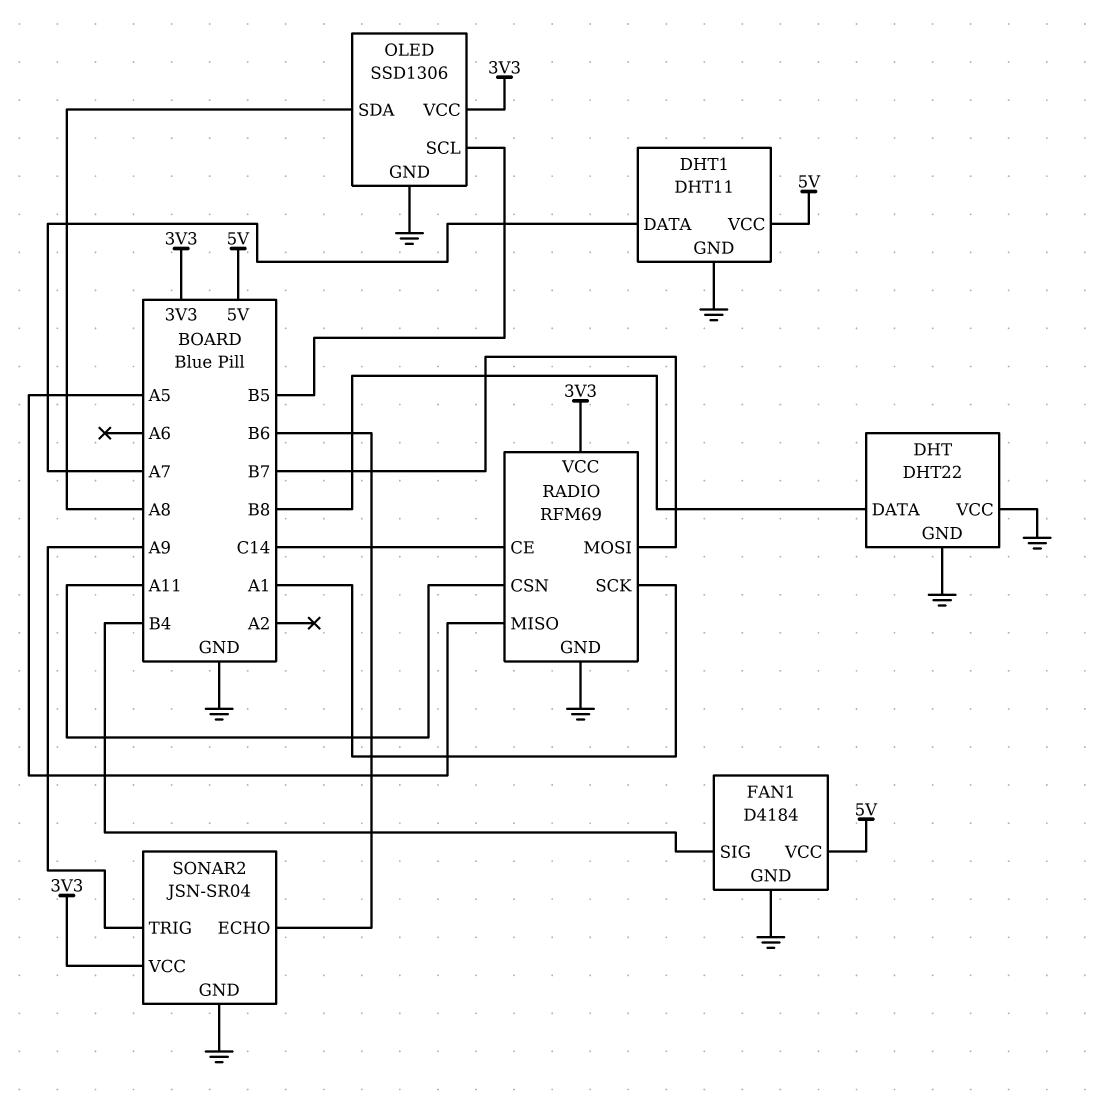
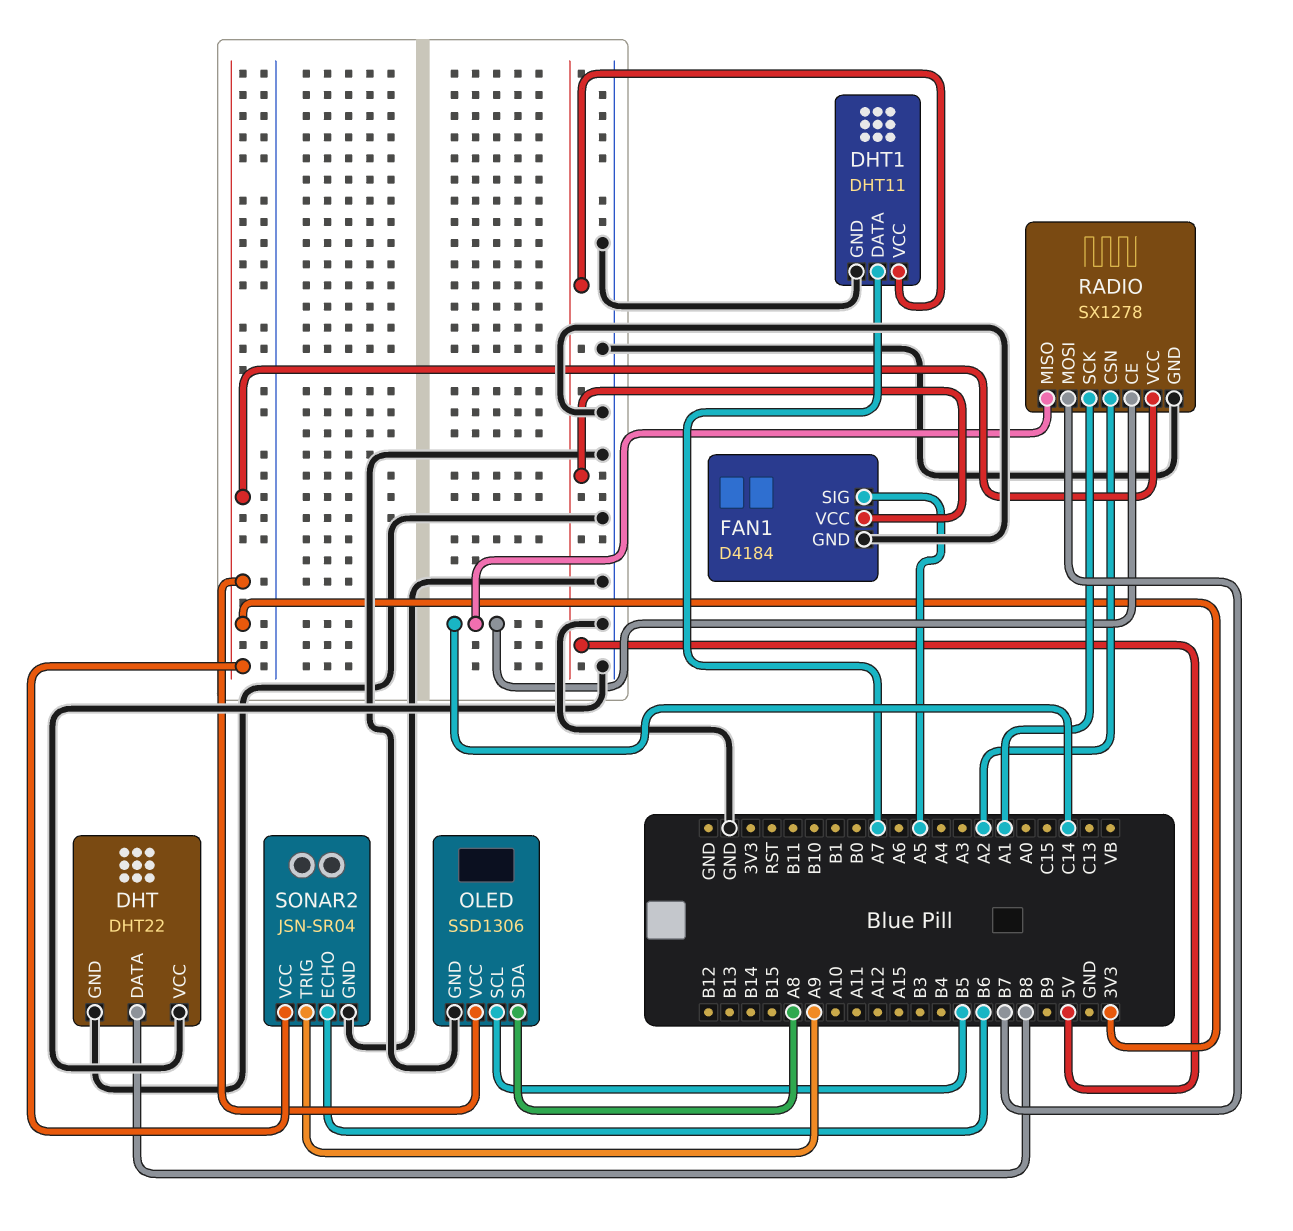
FAN1 pin SIG: B4 -> A5
RADIO: RFM69 -> SX1278
RADIO pin CSN: A11 -> A2
RADIO pin MISO: A5 -> C14

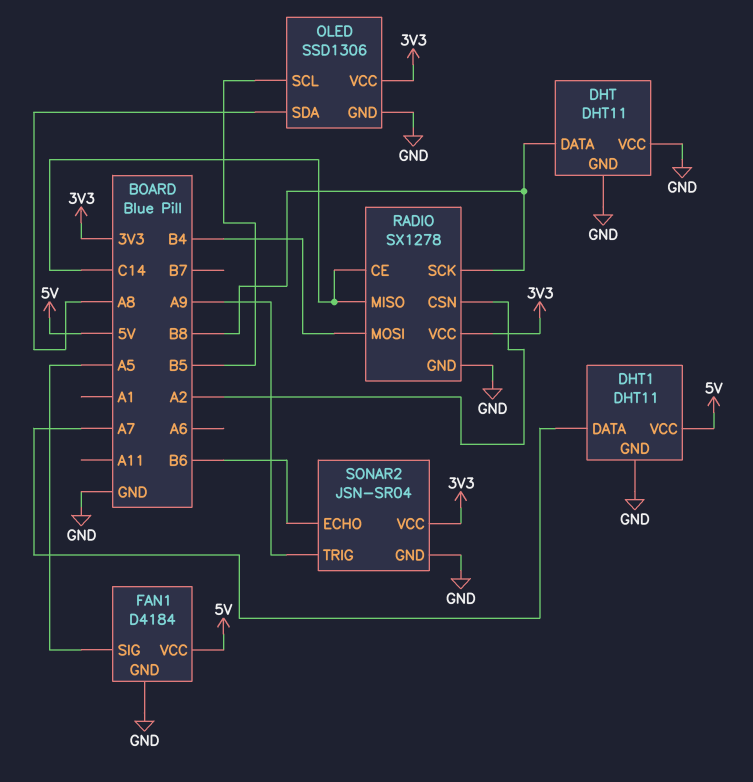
DHT: DHT22 -> DHT11
RADIO pin MOSI: B7 -> B4
RADIO pin SCK: A1 -> B8

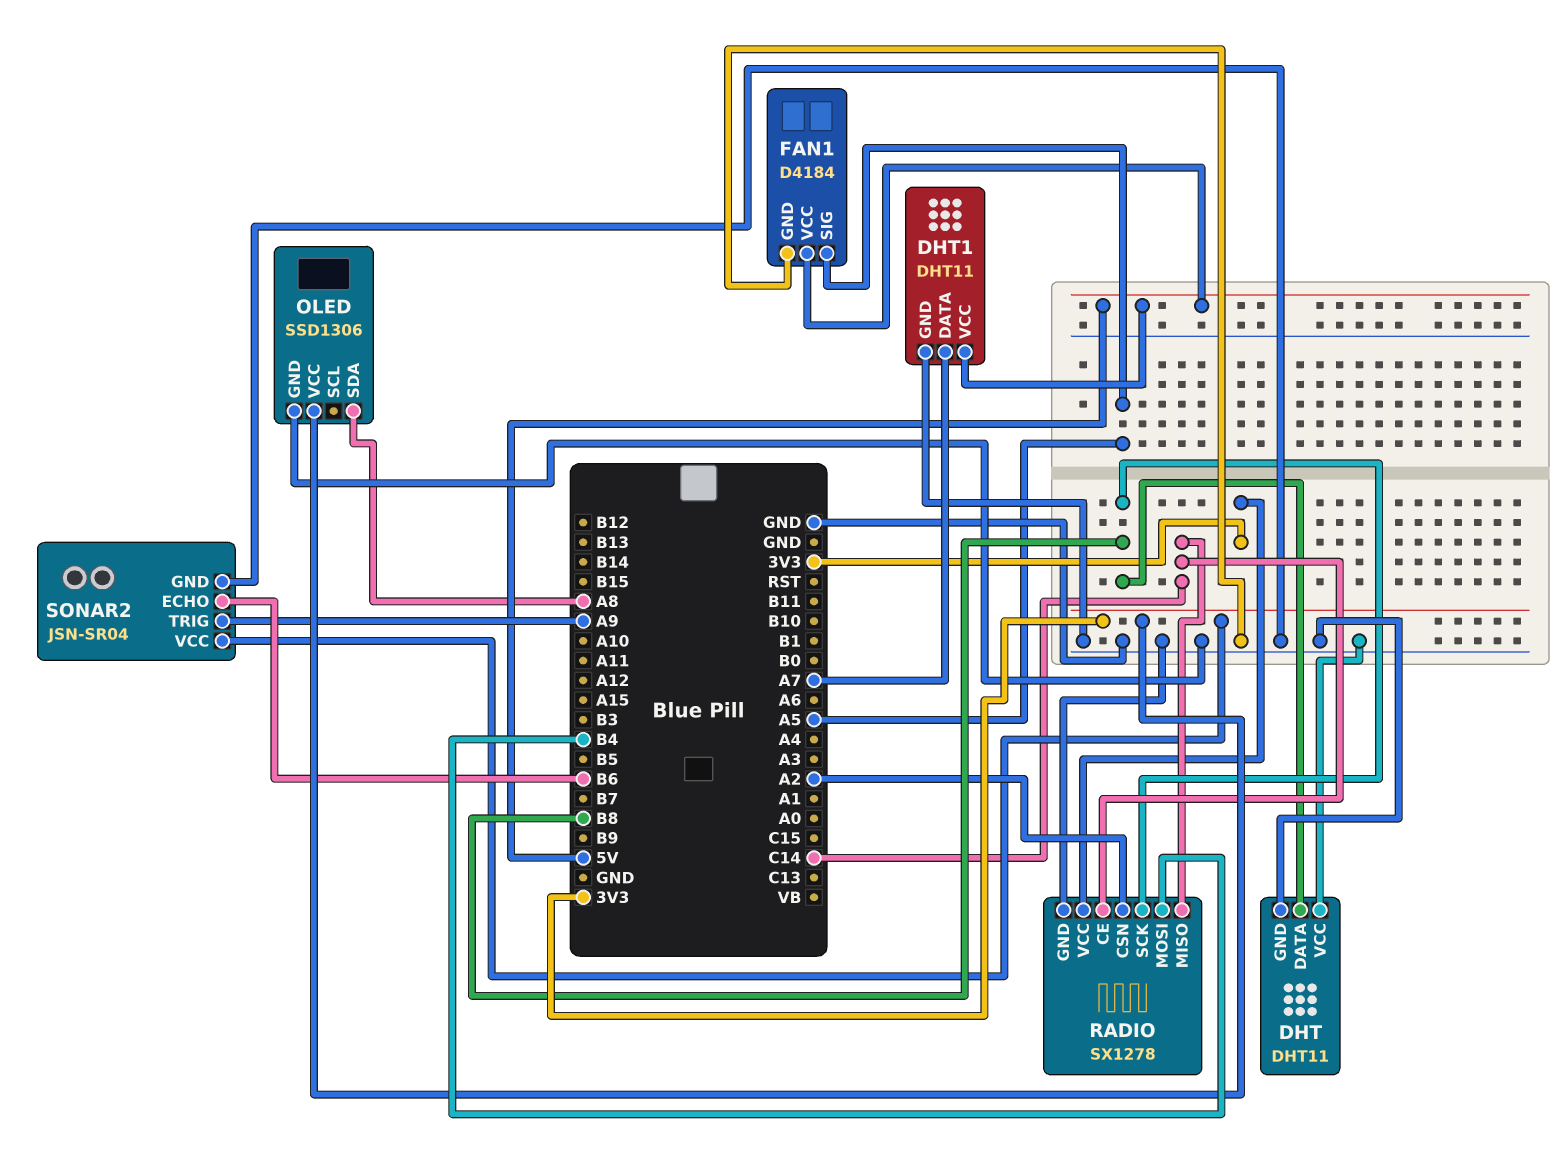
OLED pin SCL: B5 -> none

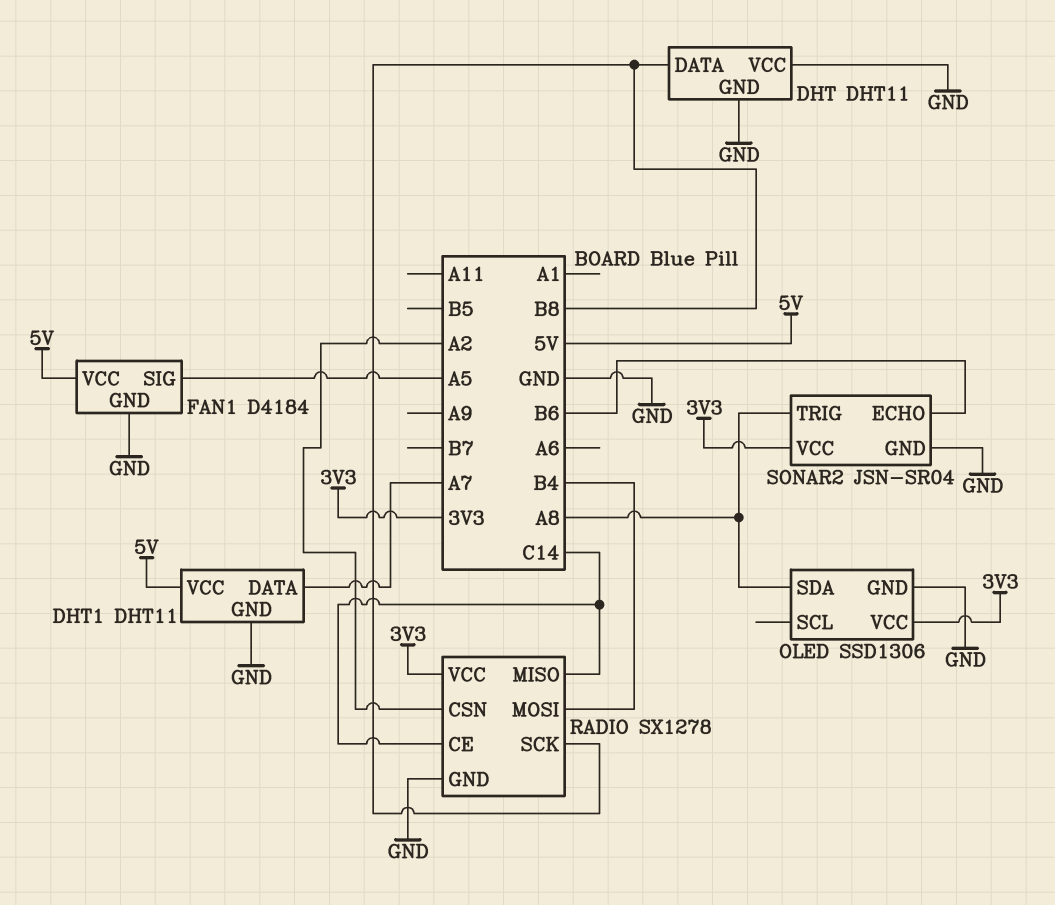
SONAR2 pin TRIG: A9 -> A8

